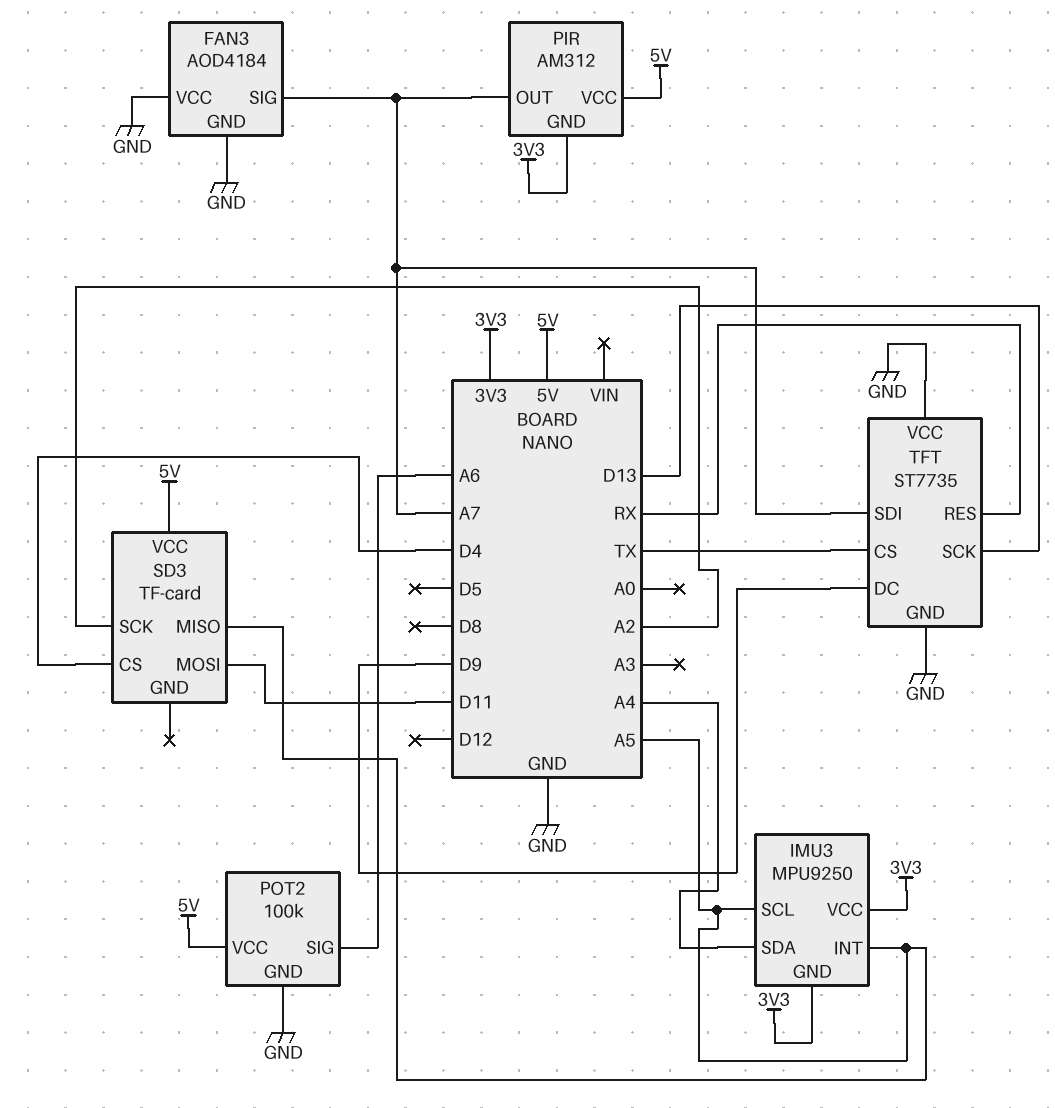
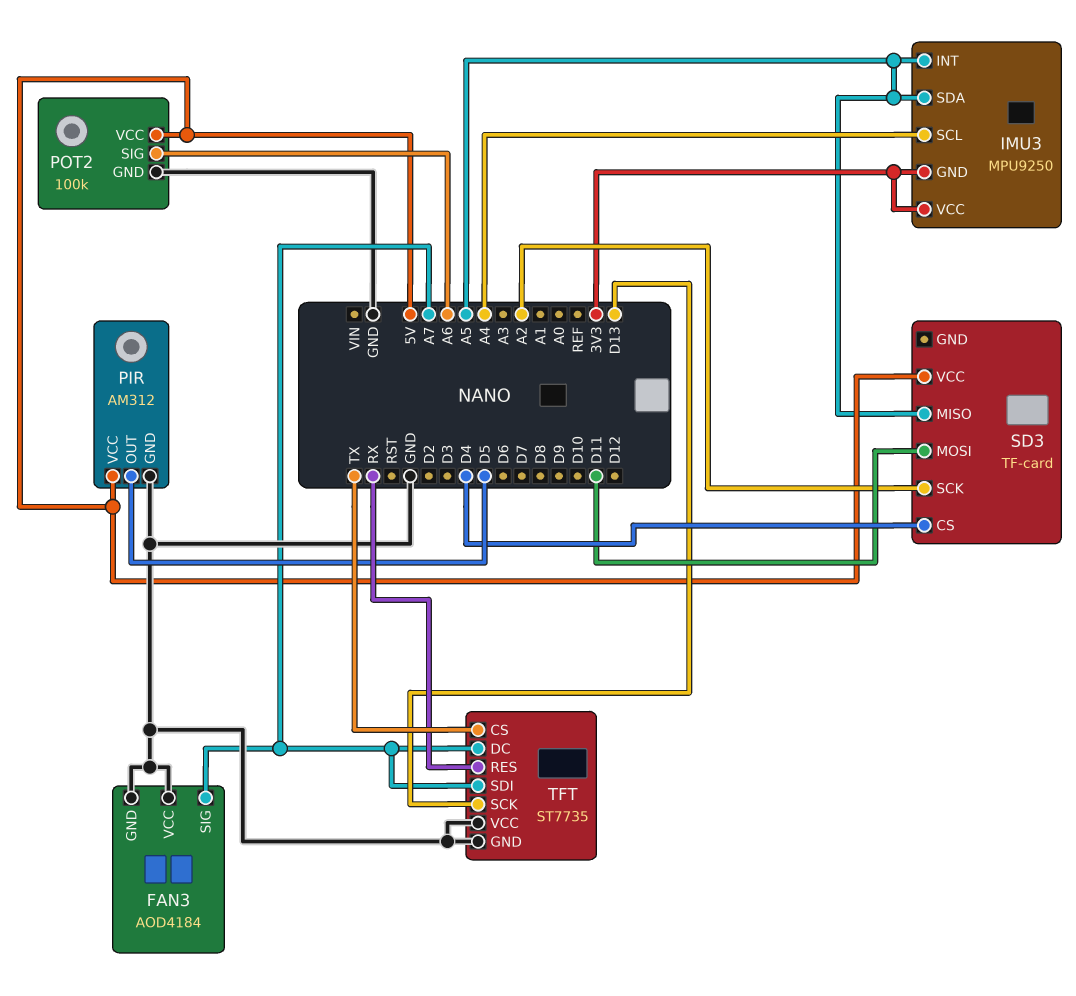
IMU3 pin SCL: A5 -> A4
IMU3 pin SDA: A4 -> A5
PIR pin GND: 3V3 -> GND
PIR pin OUT: A7 -> D5
TFT pin DC: D9 -> A7

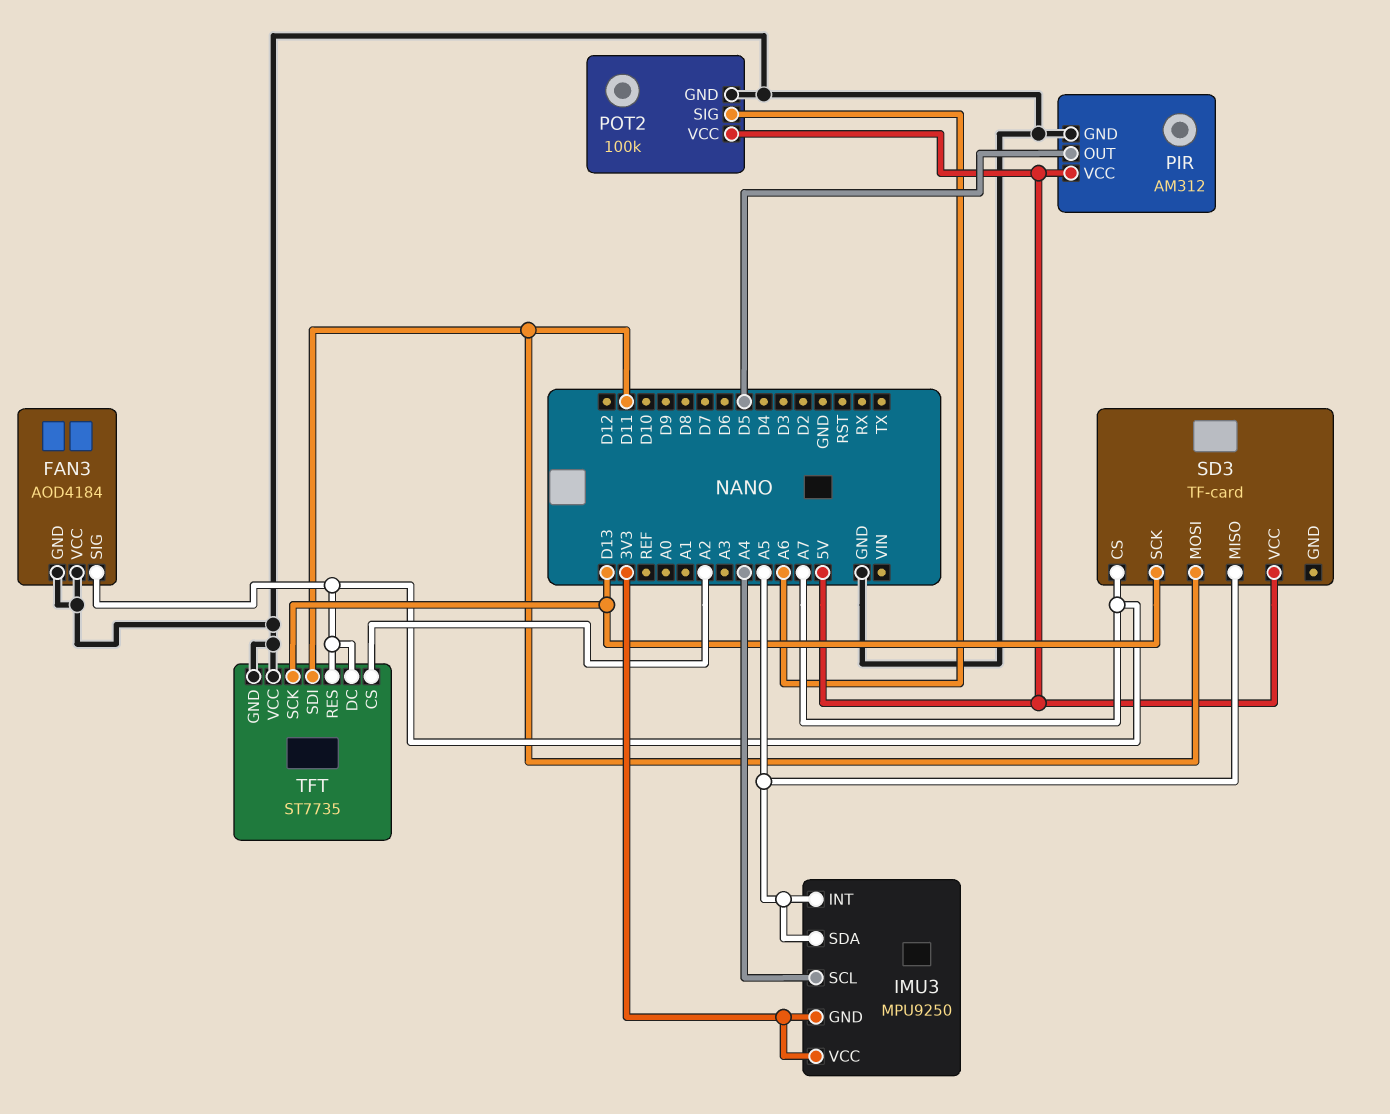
SD3 pin CS: D4 -> A7
SD3 pin SCK: A2 -> D13
TFT pin CS: TX -> A2
TFT pin RES: RX -> A7
TFT pin SDI: A7 -> D11

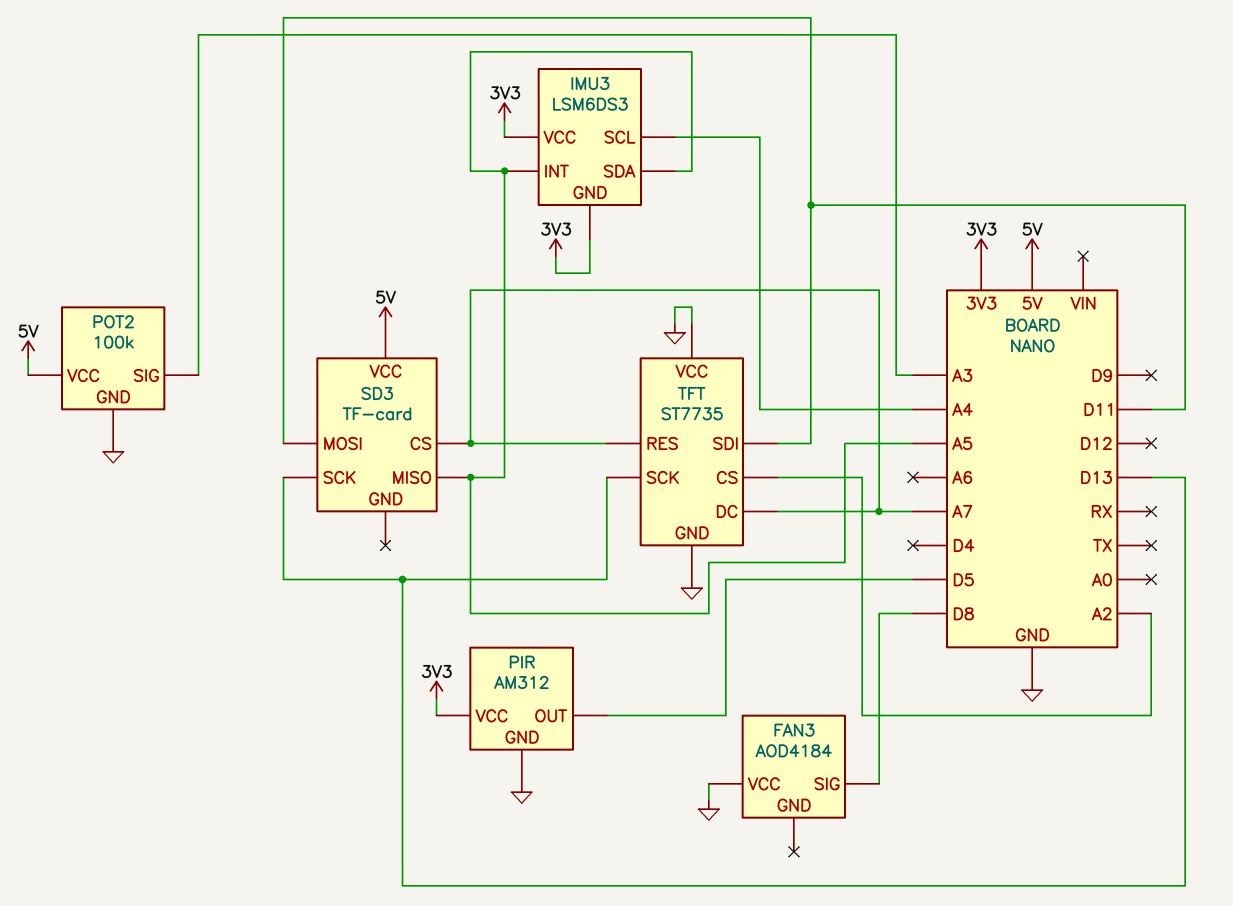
FAN3 pin GND: GND -> none
FAN3 pin SIG: A7 -> D8
IMU3: MPU9250 -> LSM6DS3
PIR pin VCC: 5V -> 3V3
POT2 pin SIG: A6 -> A3

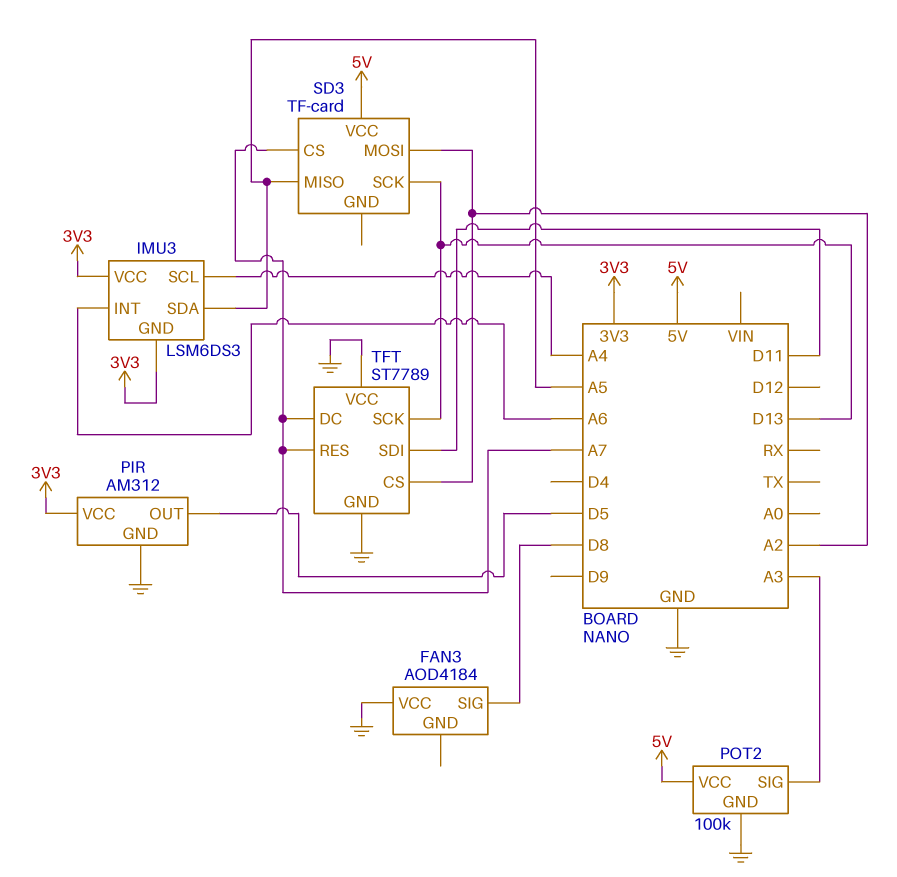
IMU3 pin INT: A5 -> A6
SD3 pin MOSI: D11 -> A2
TFT: ST7735 -> ST7789

